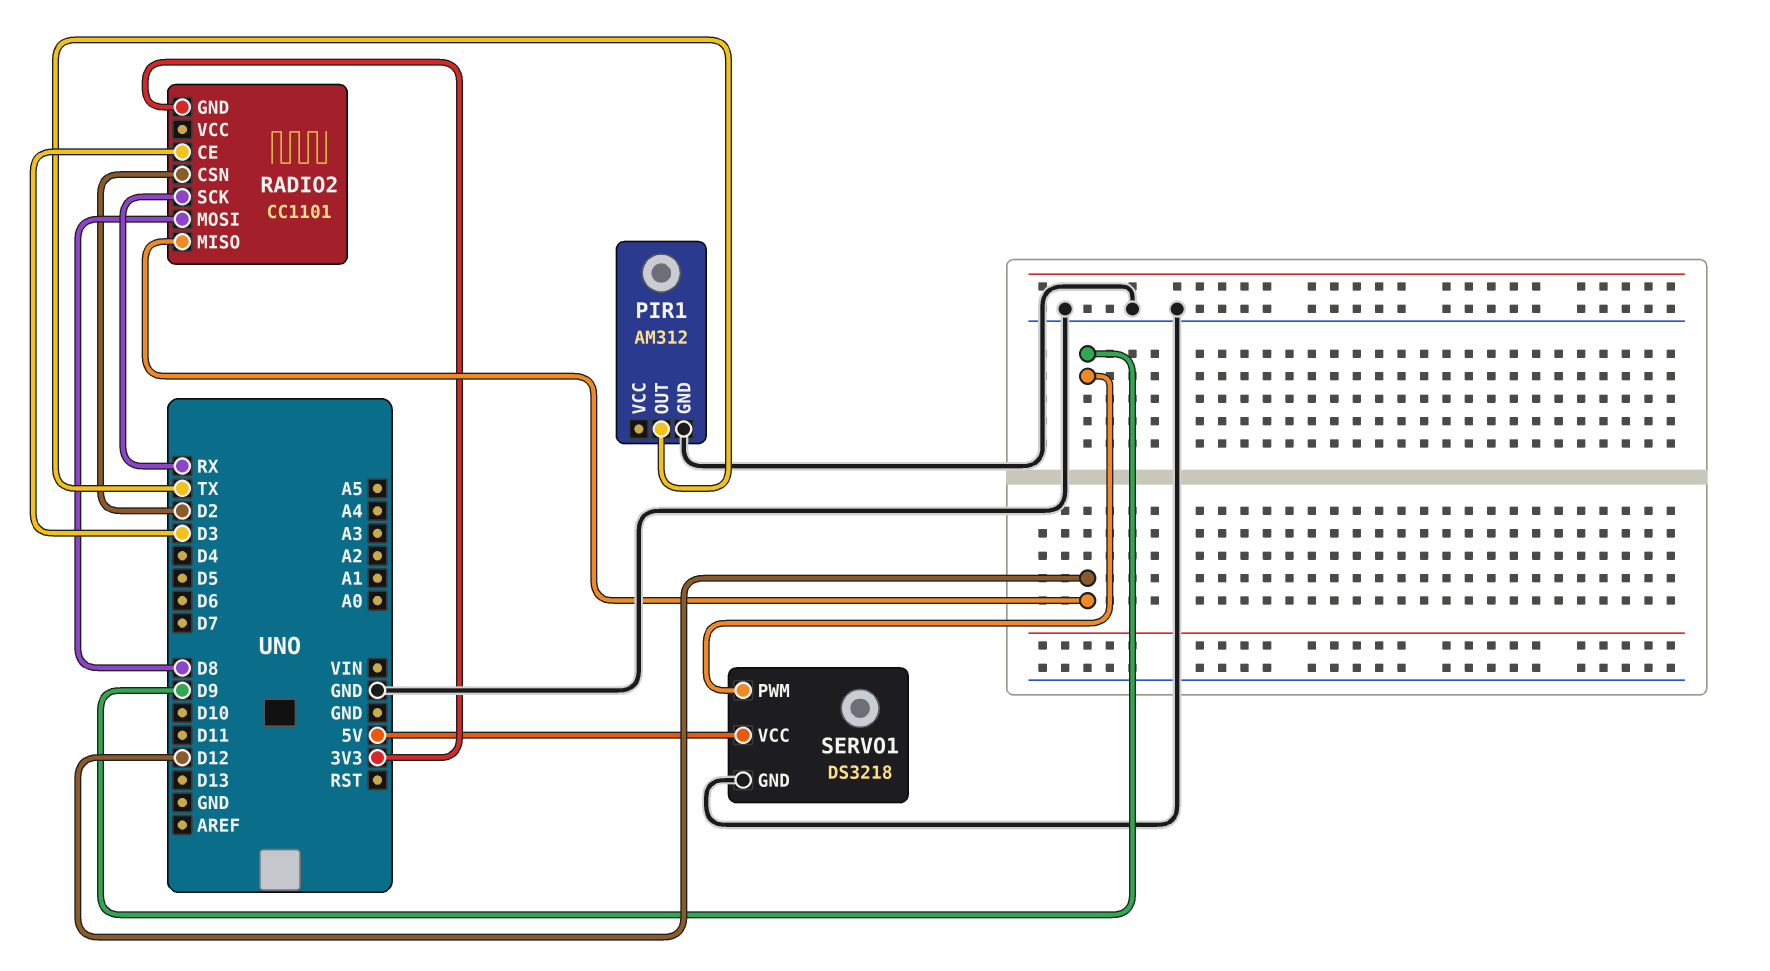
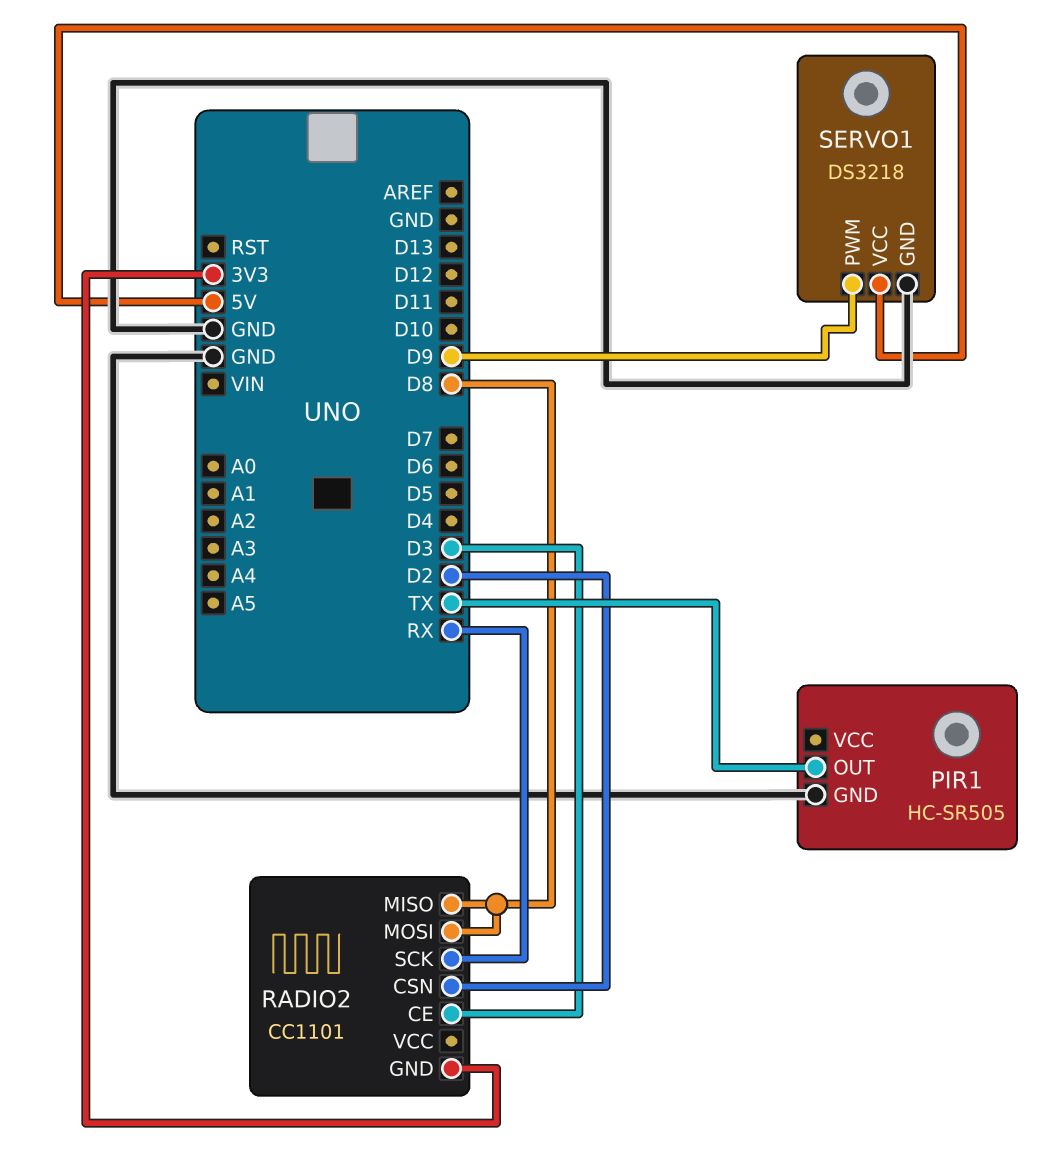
PIR1: AM312 -> HC-SR505
RADIO2 pin MISO: D12 -> D8

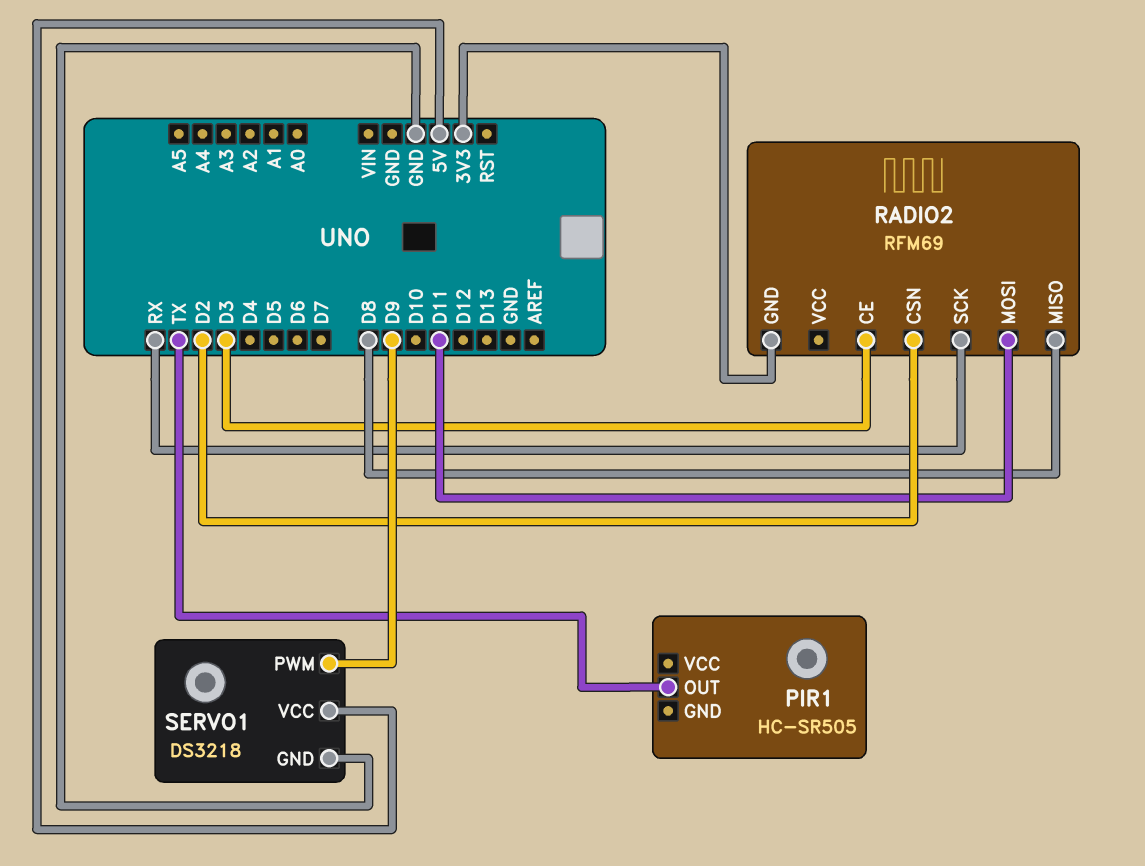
PIR1 pin GND: GND -> none
RADIO2: CC1101 -> RFM69
RADIO2 pin MOSI: D8 -> D11

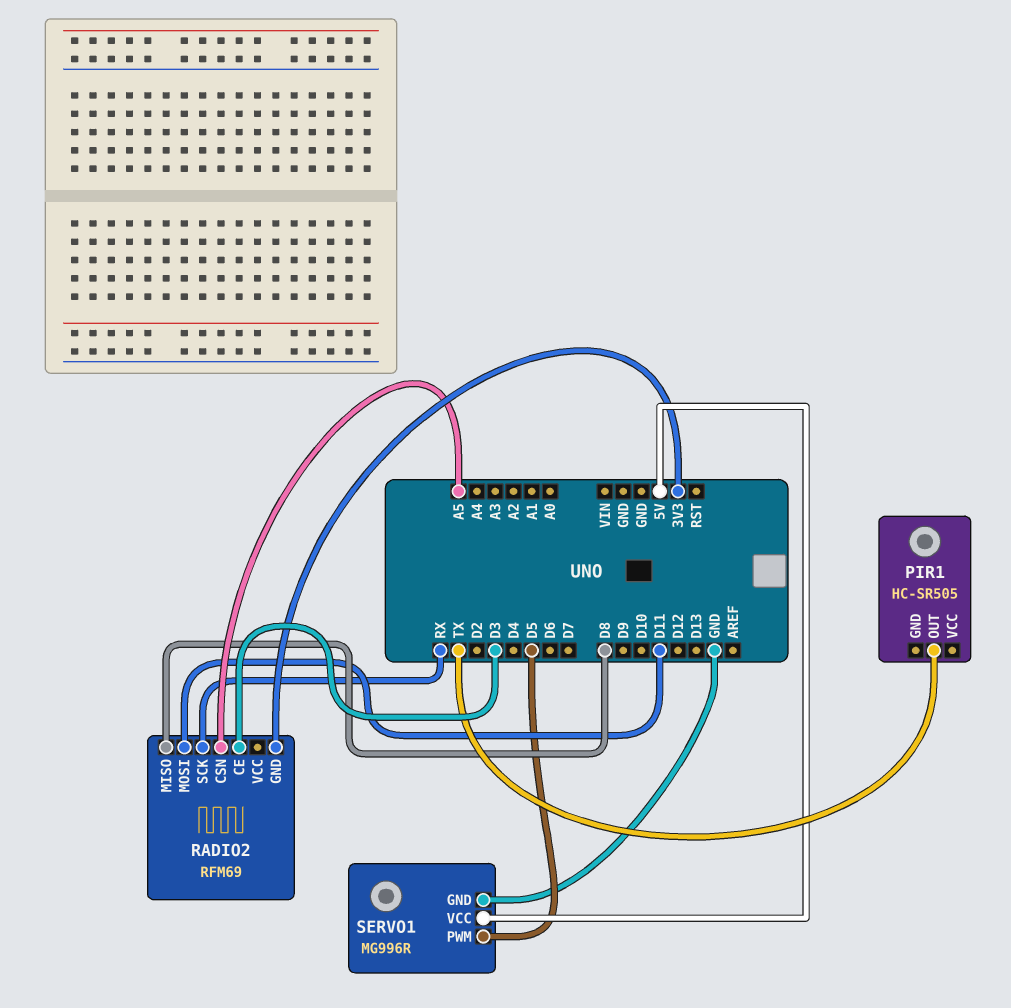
RADIO2 pin CSN: D2 -> A5
SERVO1: DS3218 -> MG996R
SERVO1 pin PWM: D9 -> D5

